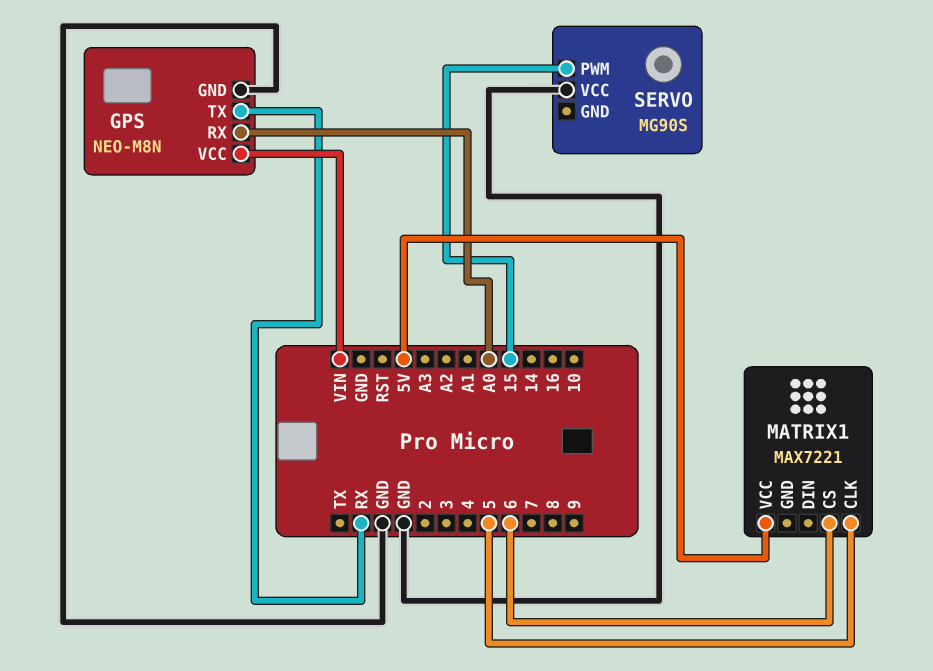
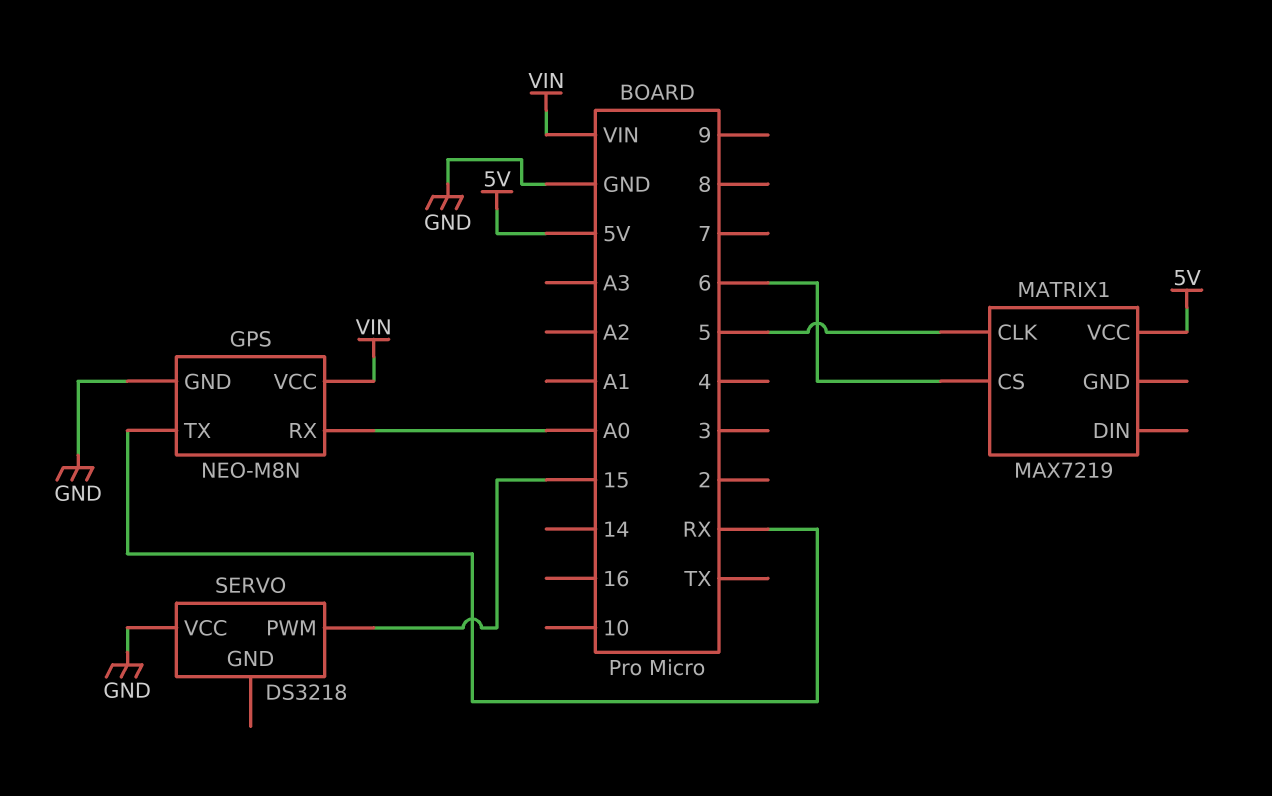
MATRIX1: MAX7221 -> MAX7219
SERVO: MG90S -> DS3218

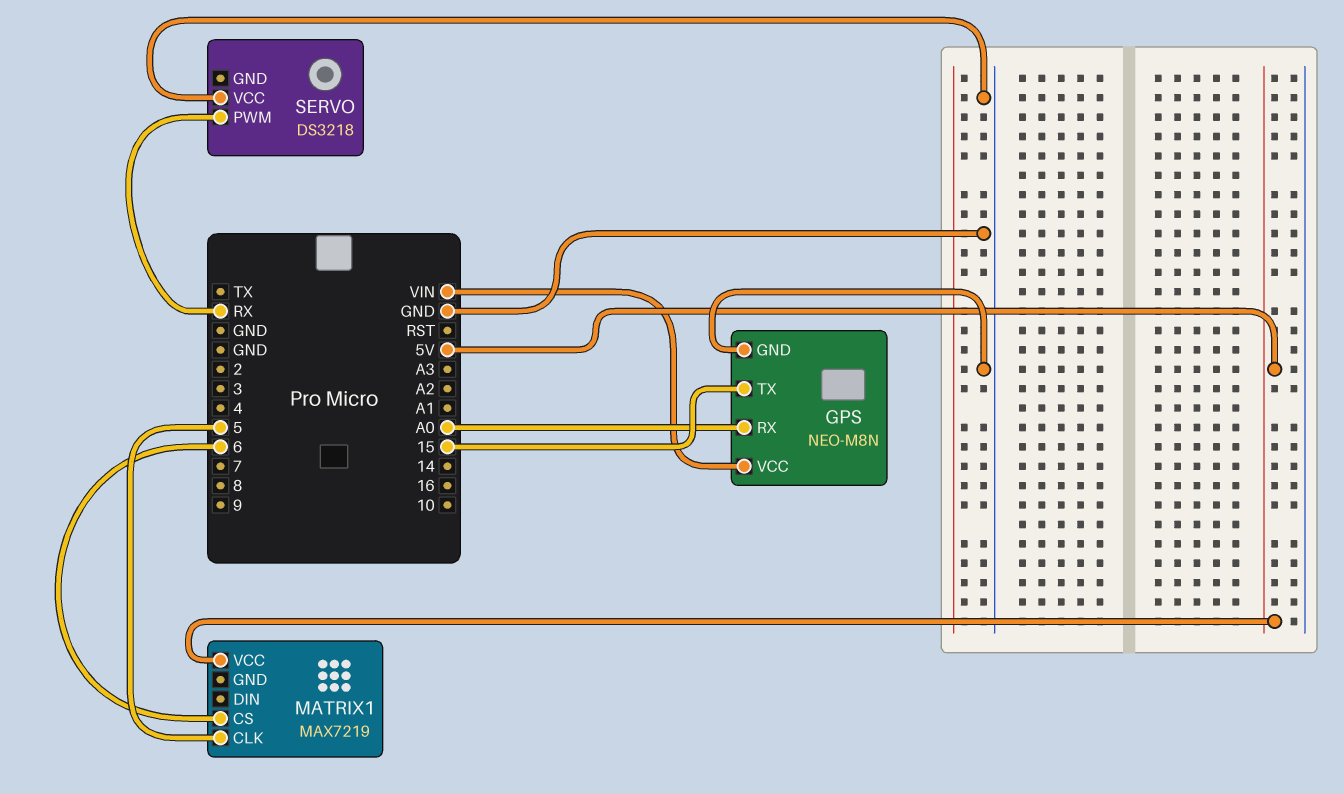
GPS pin TX: RX -> 15
SERVO pin PWM: 15 -> RX

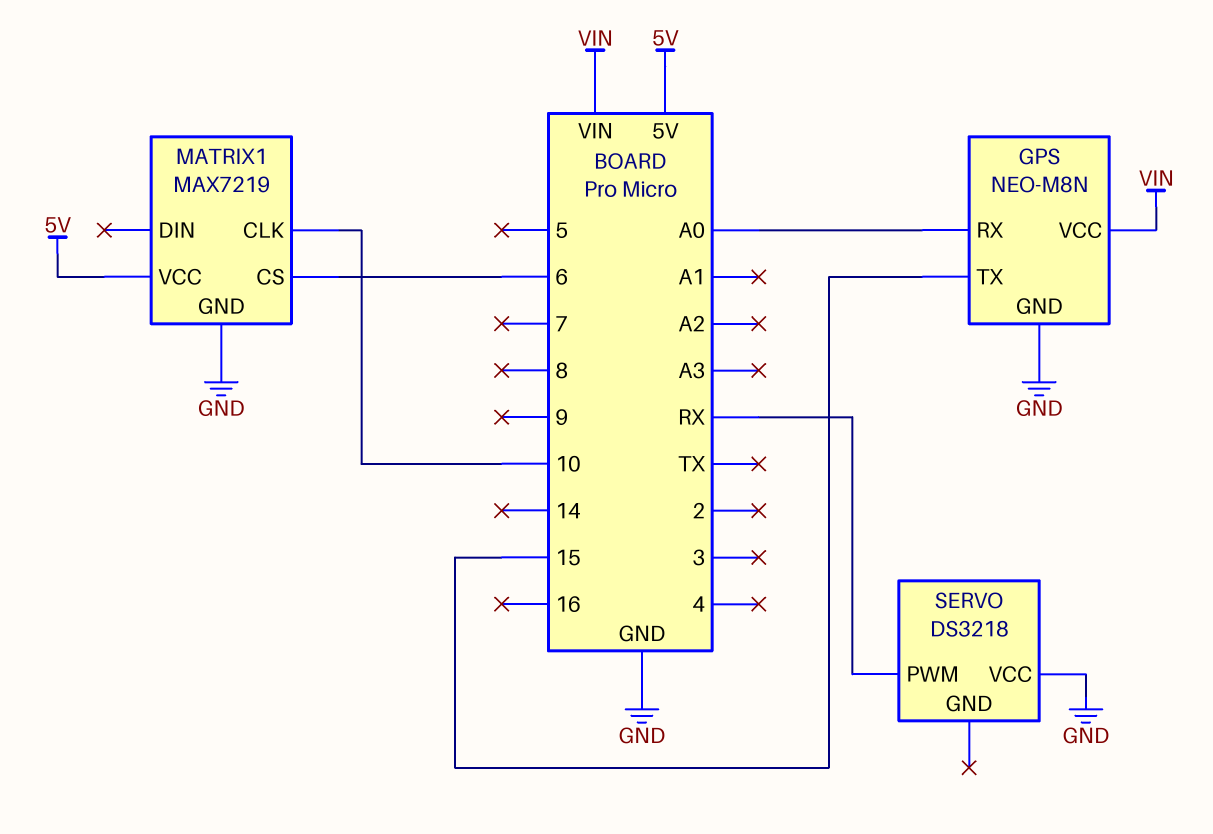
MATRIX1 pin CLK: 5 -> 10
MATRIX1 pin GND: none -> GND

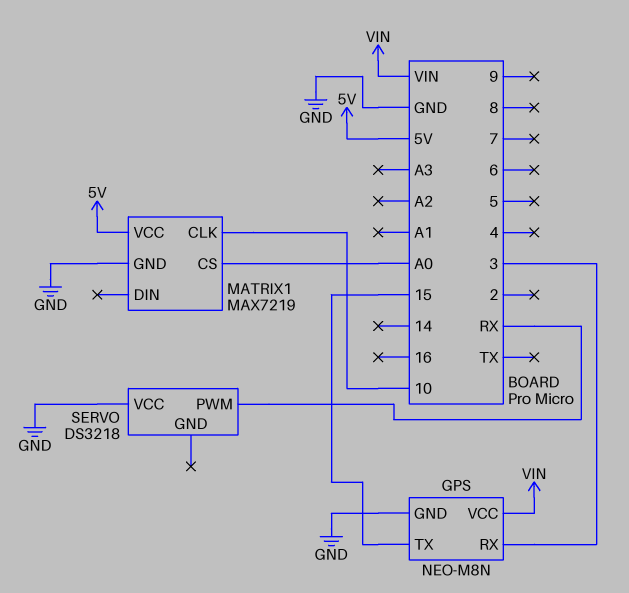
GPS pin RX: A0 -> 3
MATRIX1 pin CS: 6 -> A0

